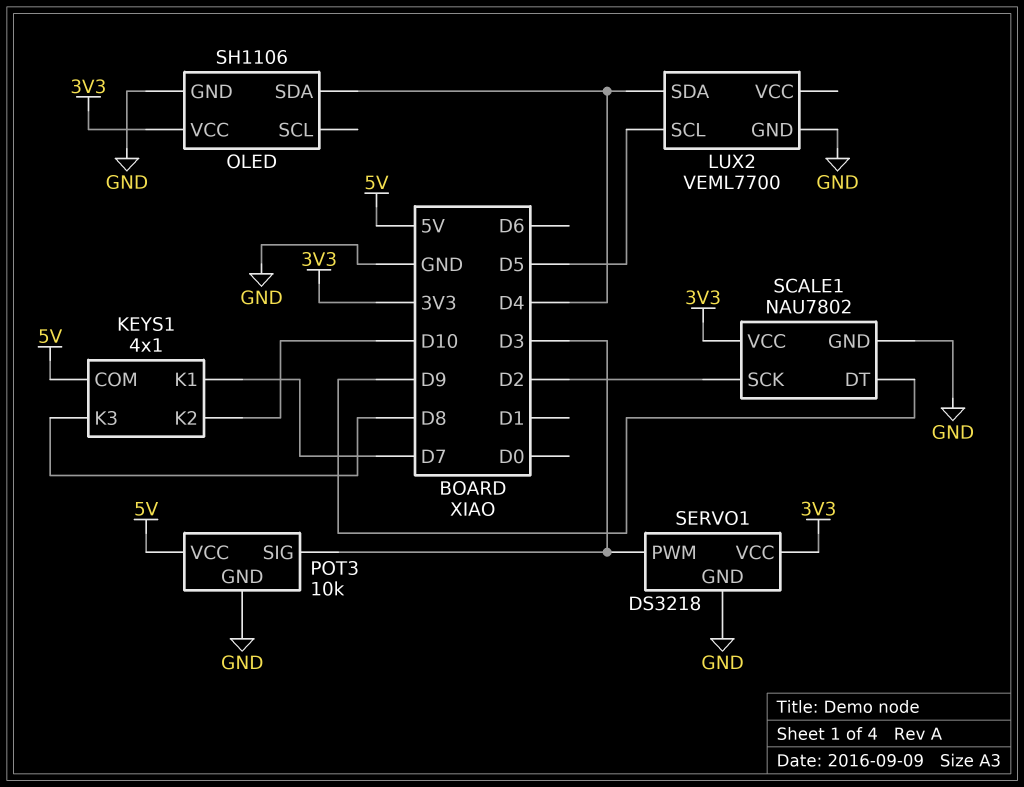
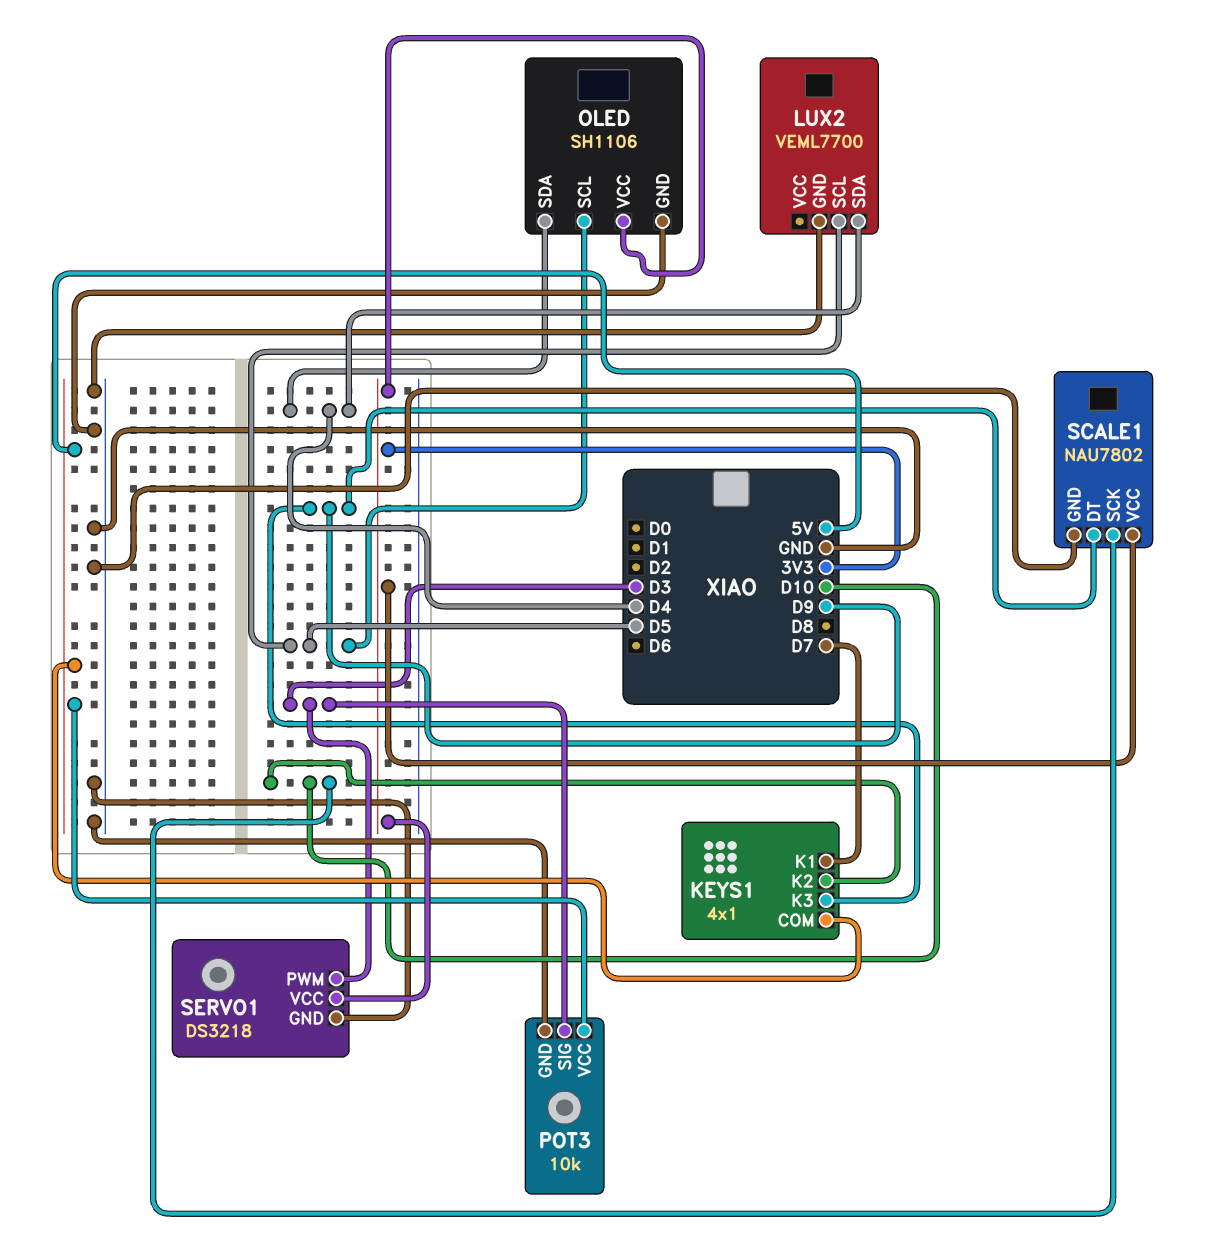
KEYS1 pin K3: D8 -> D9
OLED pin SCL: none -> D5
SCALE1 pin SCK: D2 -> D10

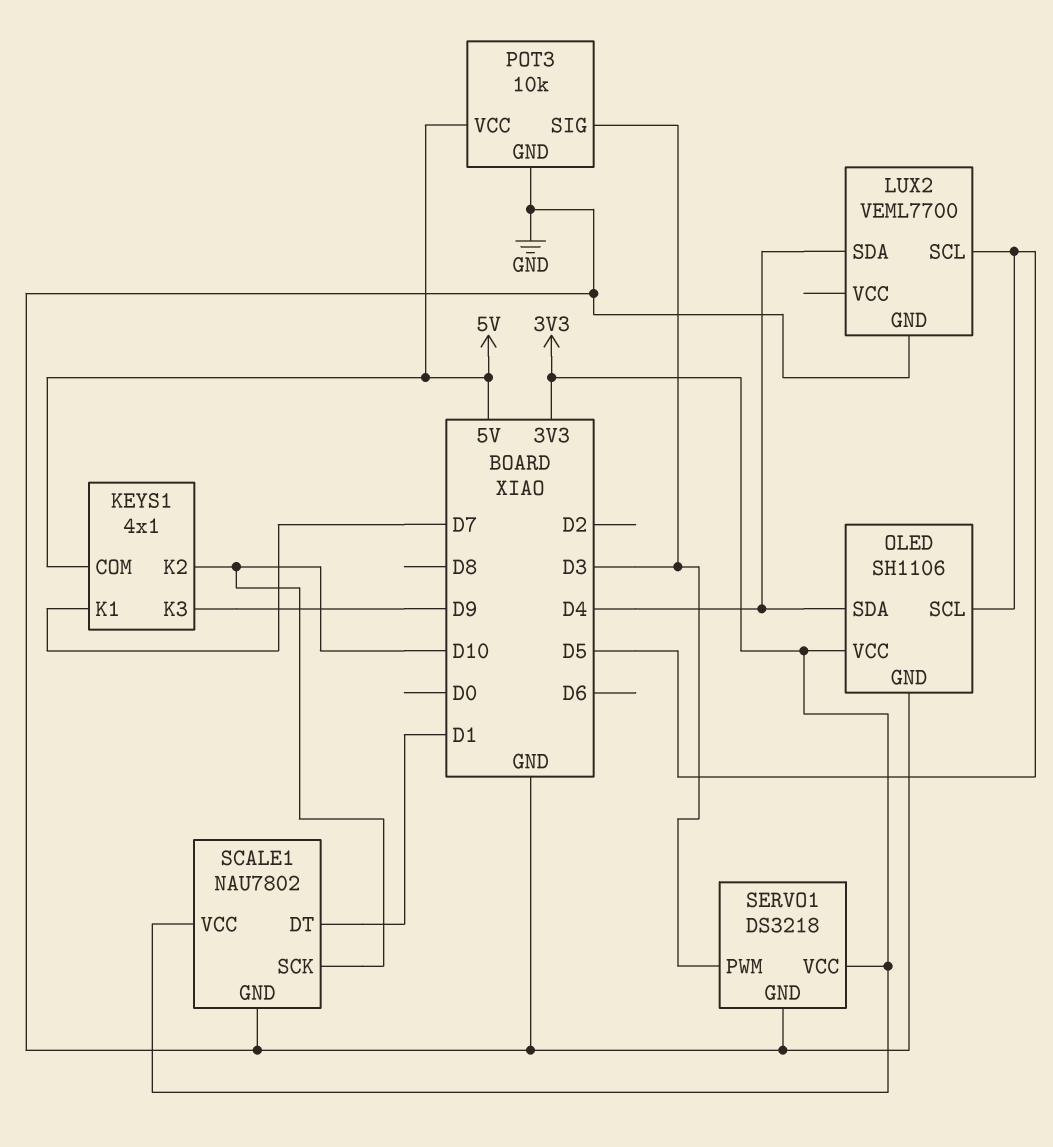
SCALE1 pin DT: D9 -> D1

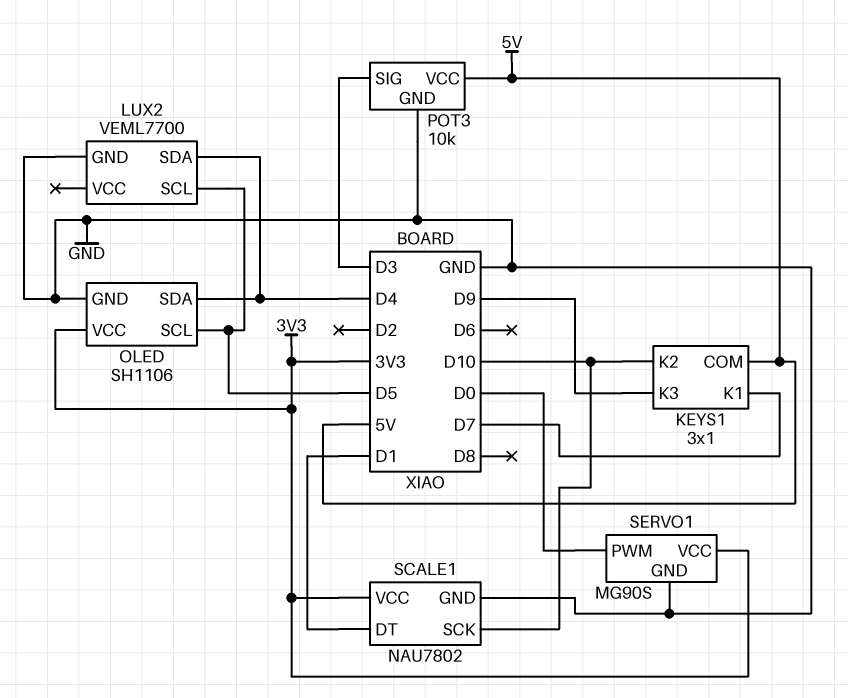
KEYS1: 4x1 -> 3x1
SERVO1: DS3218 -> MG90S
SERVO1 pin PWM: D3 -> D0

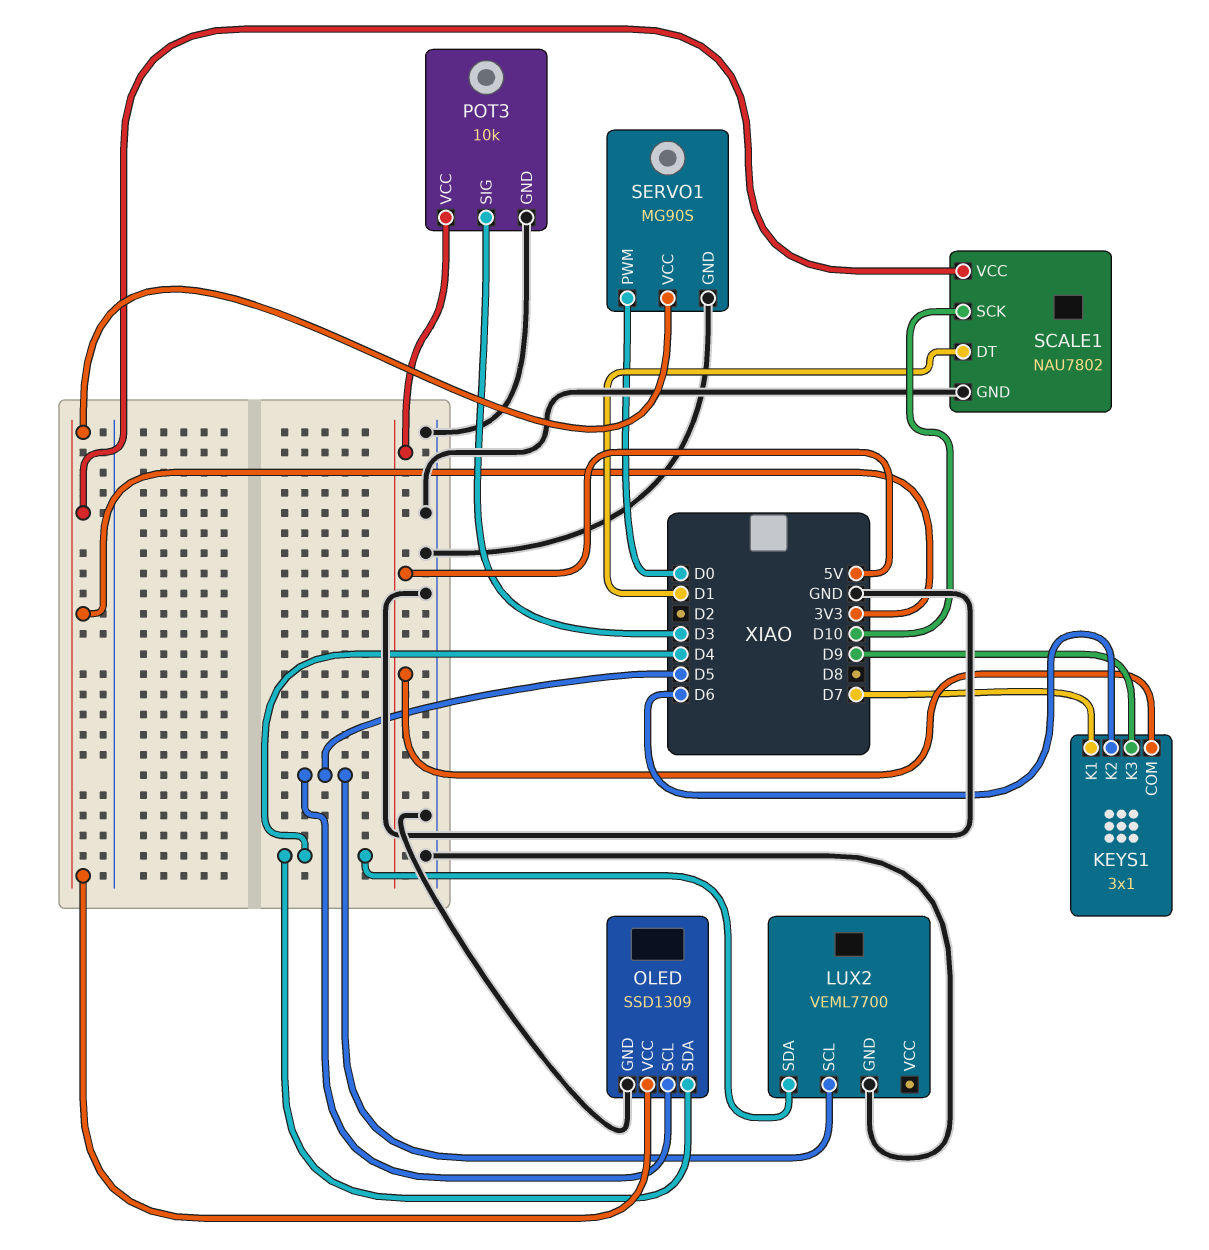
KEYS1 pin K2: D10 -> D6
OLED: SH1106 -> SSD1309

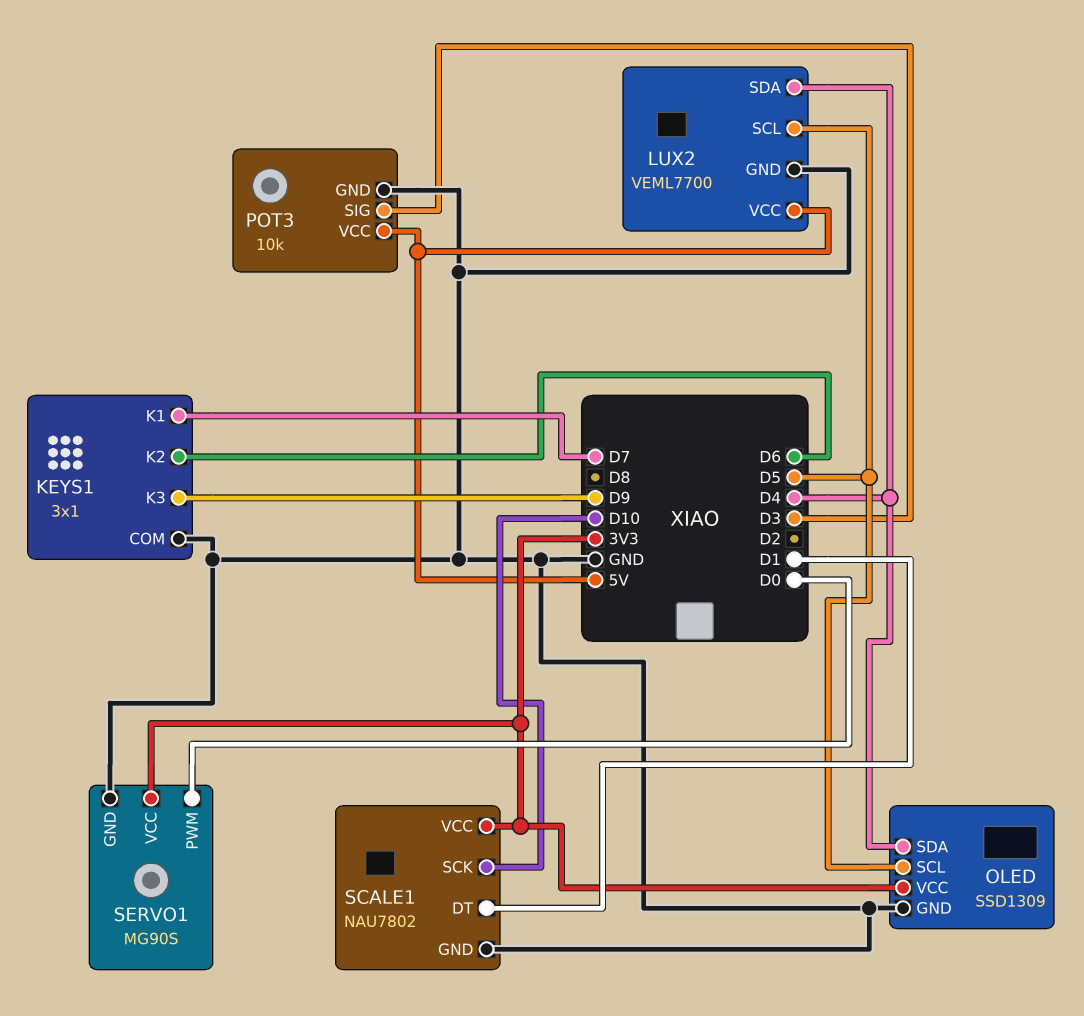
KEYS1 pin COM: 5V -> GND
LUX2 pin VCC: none -> 5V

